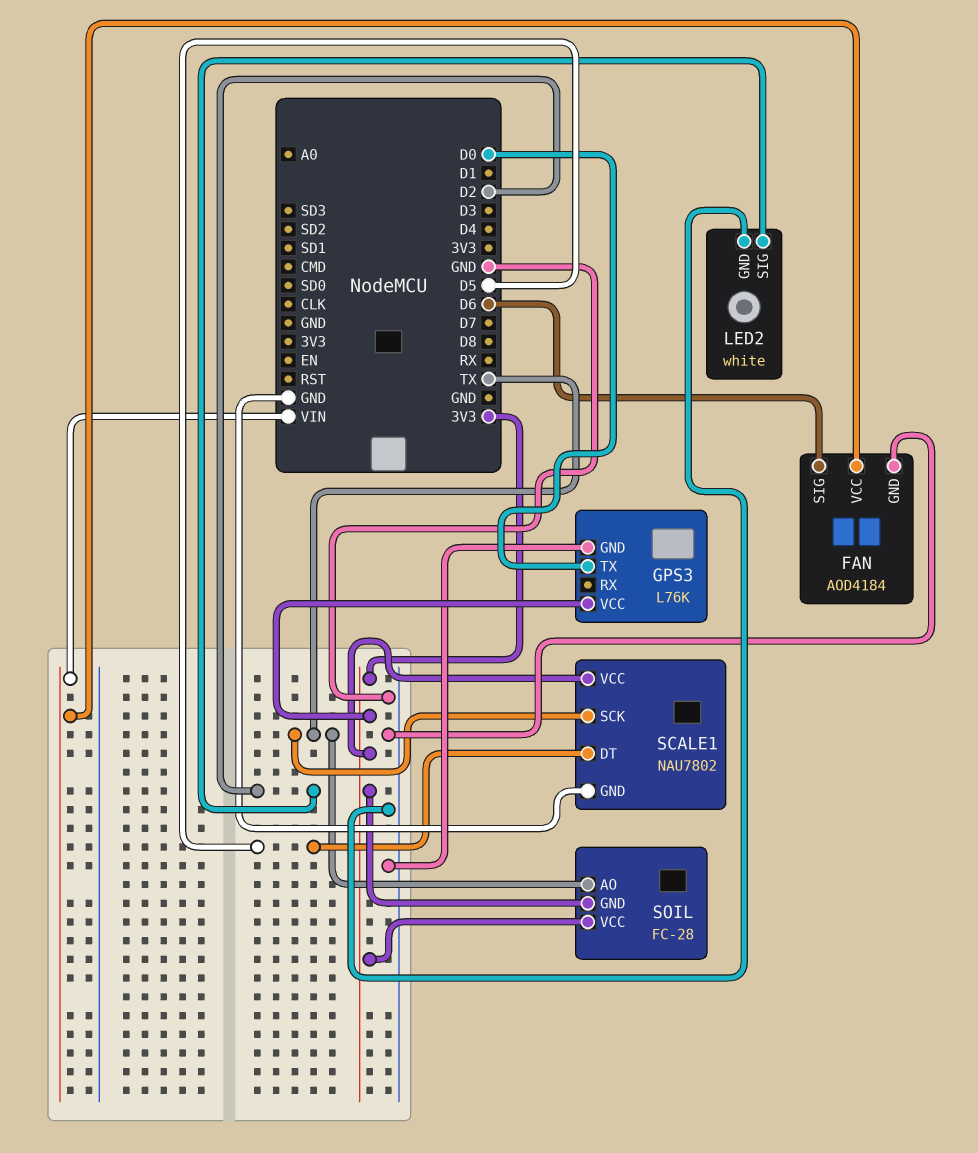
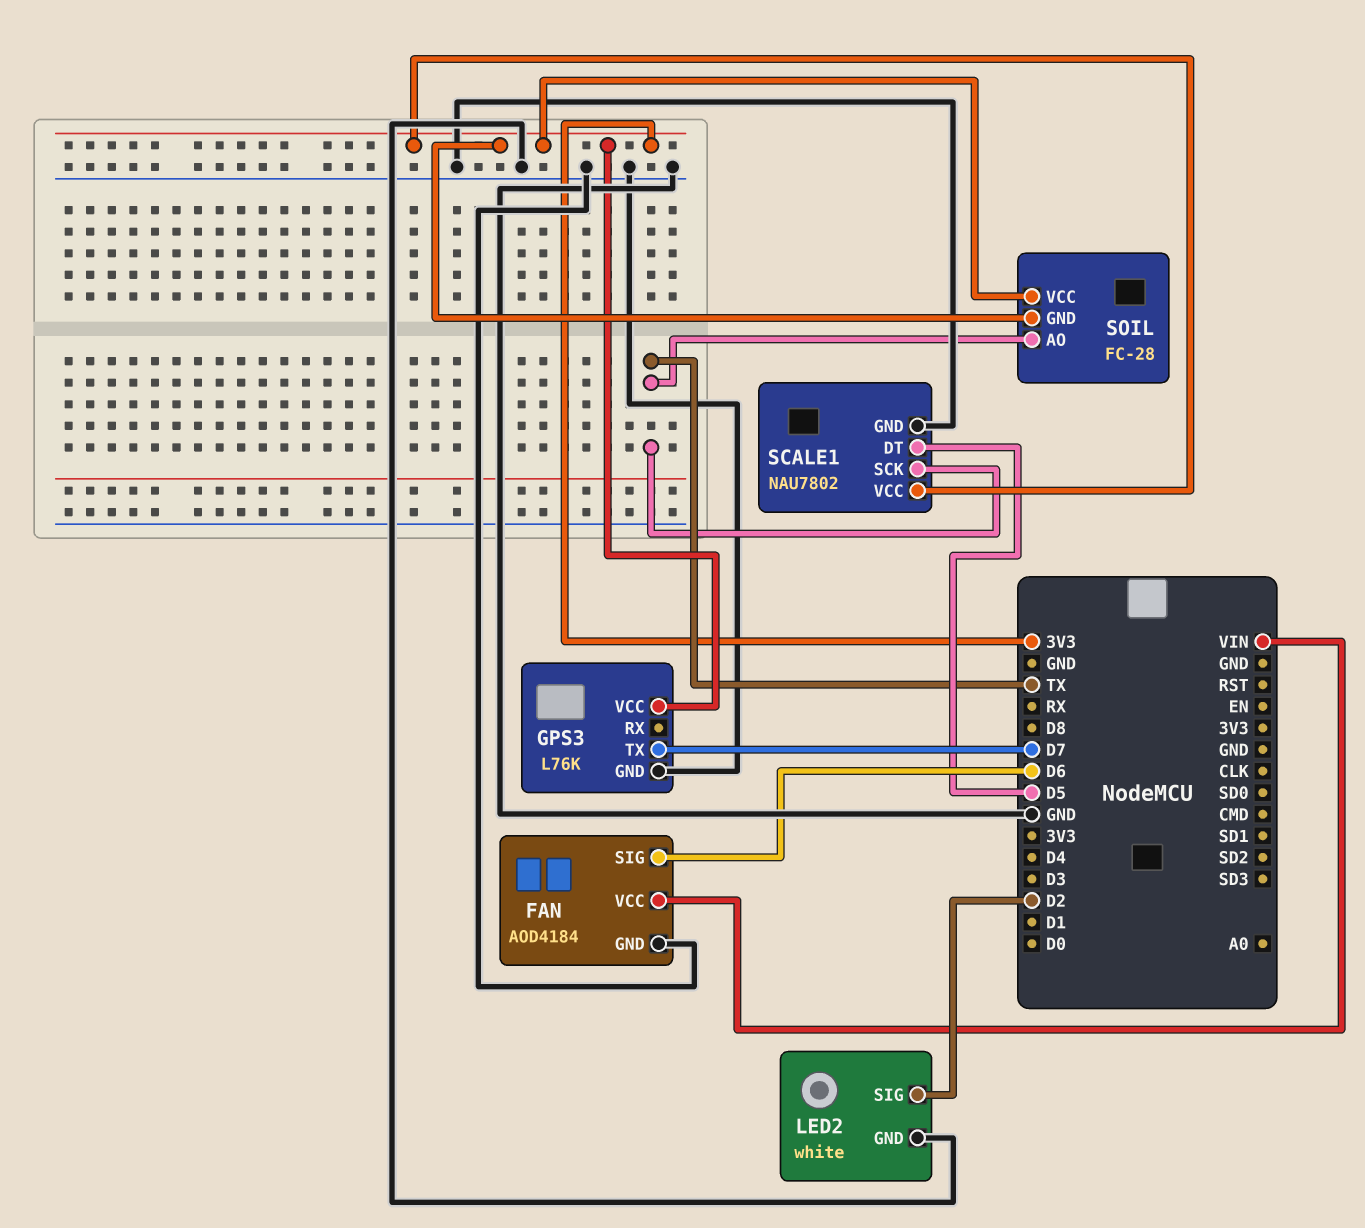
GPS3 pin TX: D0 -> D7

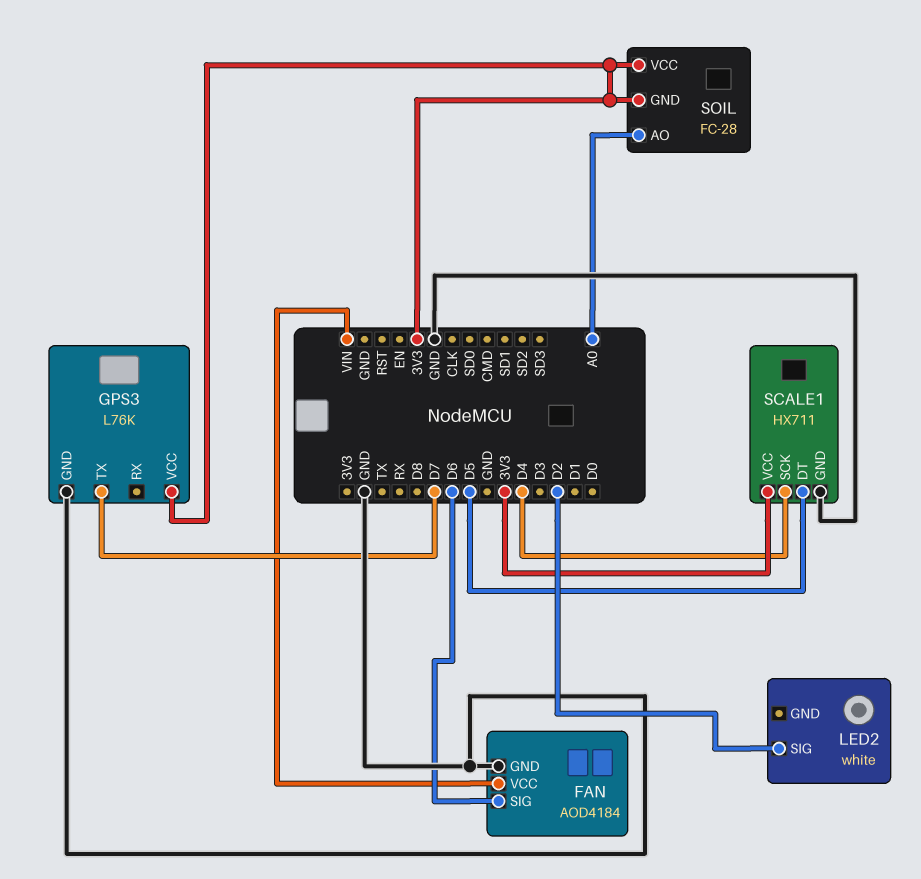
LED2 pin GND: GND -> none
SCALE1: NAU7802 -> HX711
SCALE1 pin SCK: TX -> D4
SOIL pin AO: TX -> A0

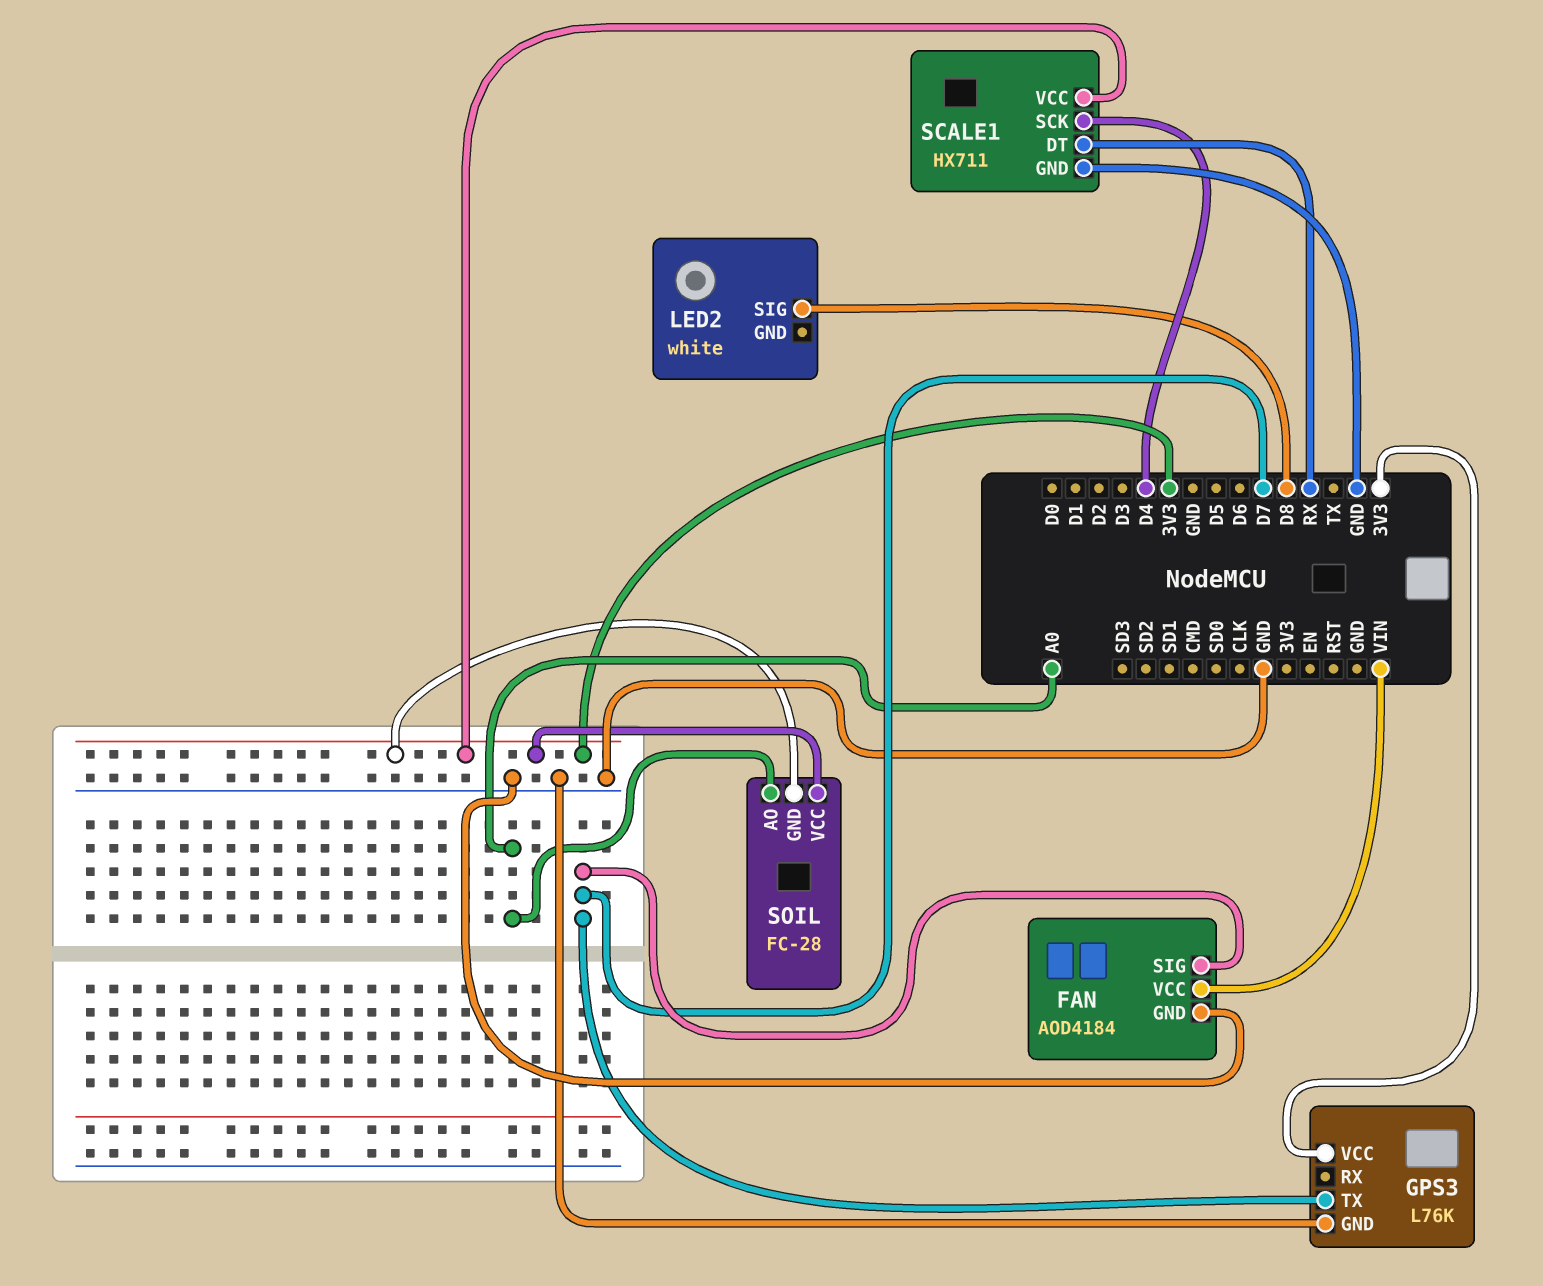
FAN pin SIG: D6 -> D7
LED2 pin SIG: D2 -> D8
SCALE1 pin DT: D5 -> RX

